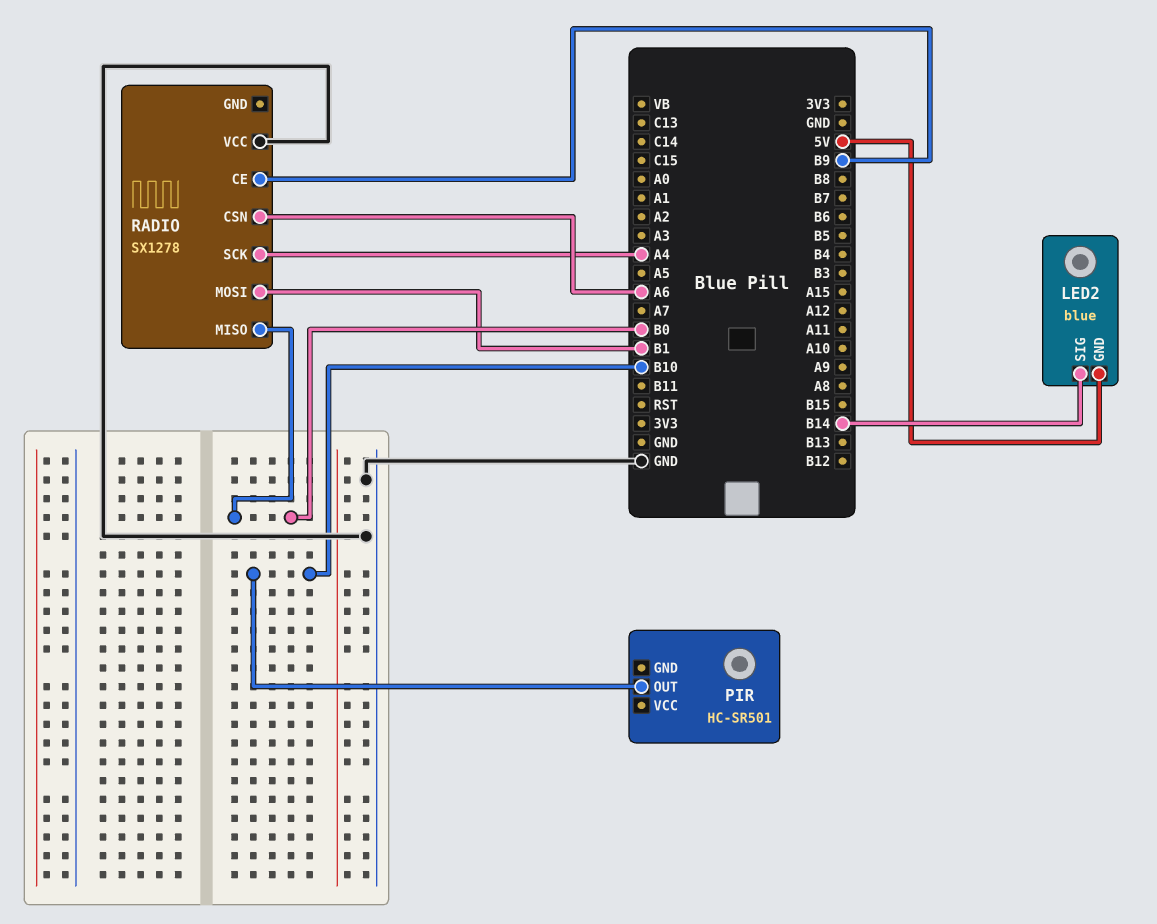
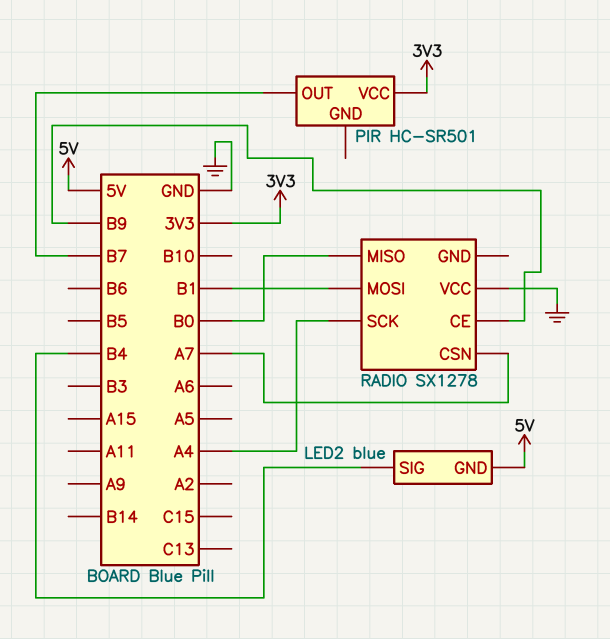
LED2 pin SIG: B14 -> B4
PIR pin OUT: B10 -> B7
PIR pin VCC: none -> 3V3
RADIO pin CSN: A6 -> A7

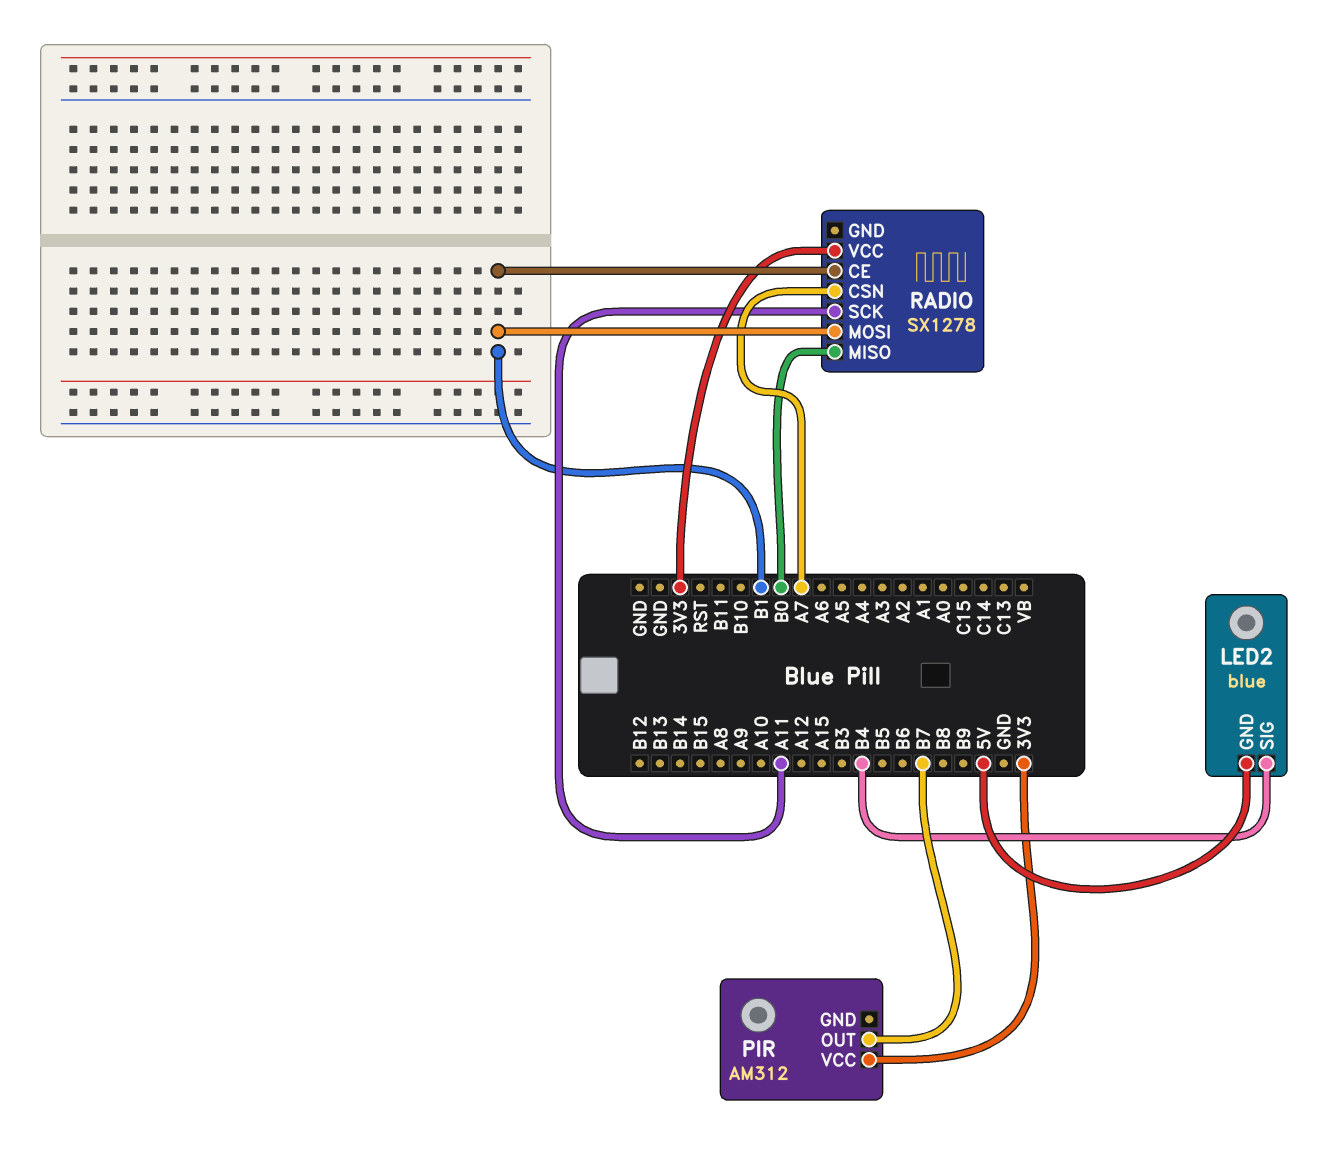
PIR: HC-SR501 -> AM312
RADIO pin CE: B9 -> B1
RADIO pin SCK: A4 -> A11
RADIO pin VCC: GND -> 3V3

